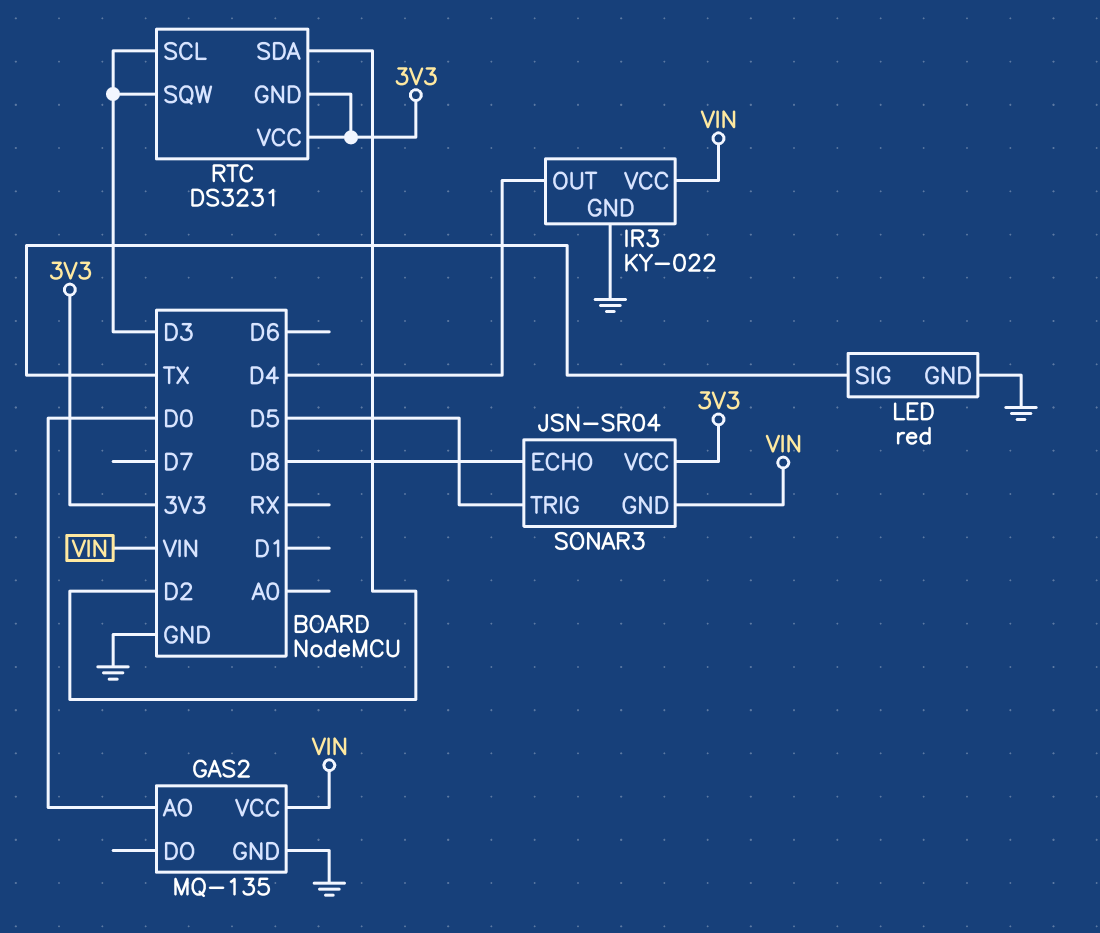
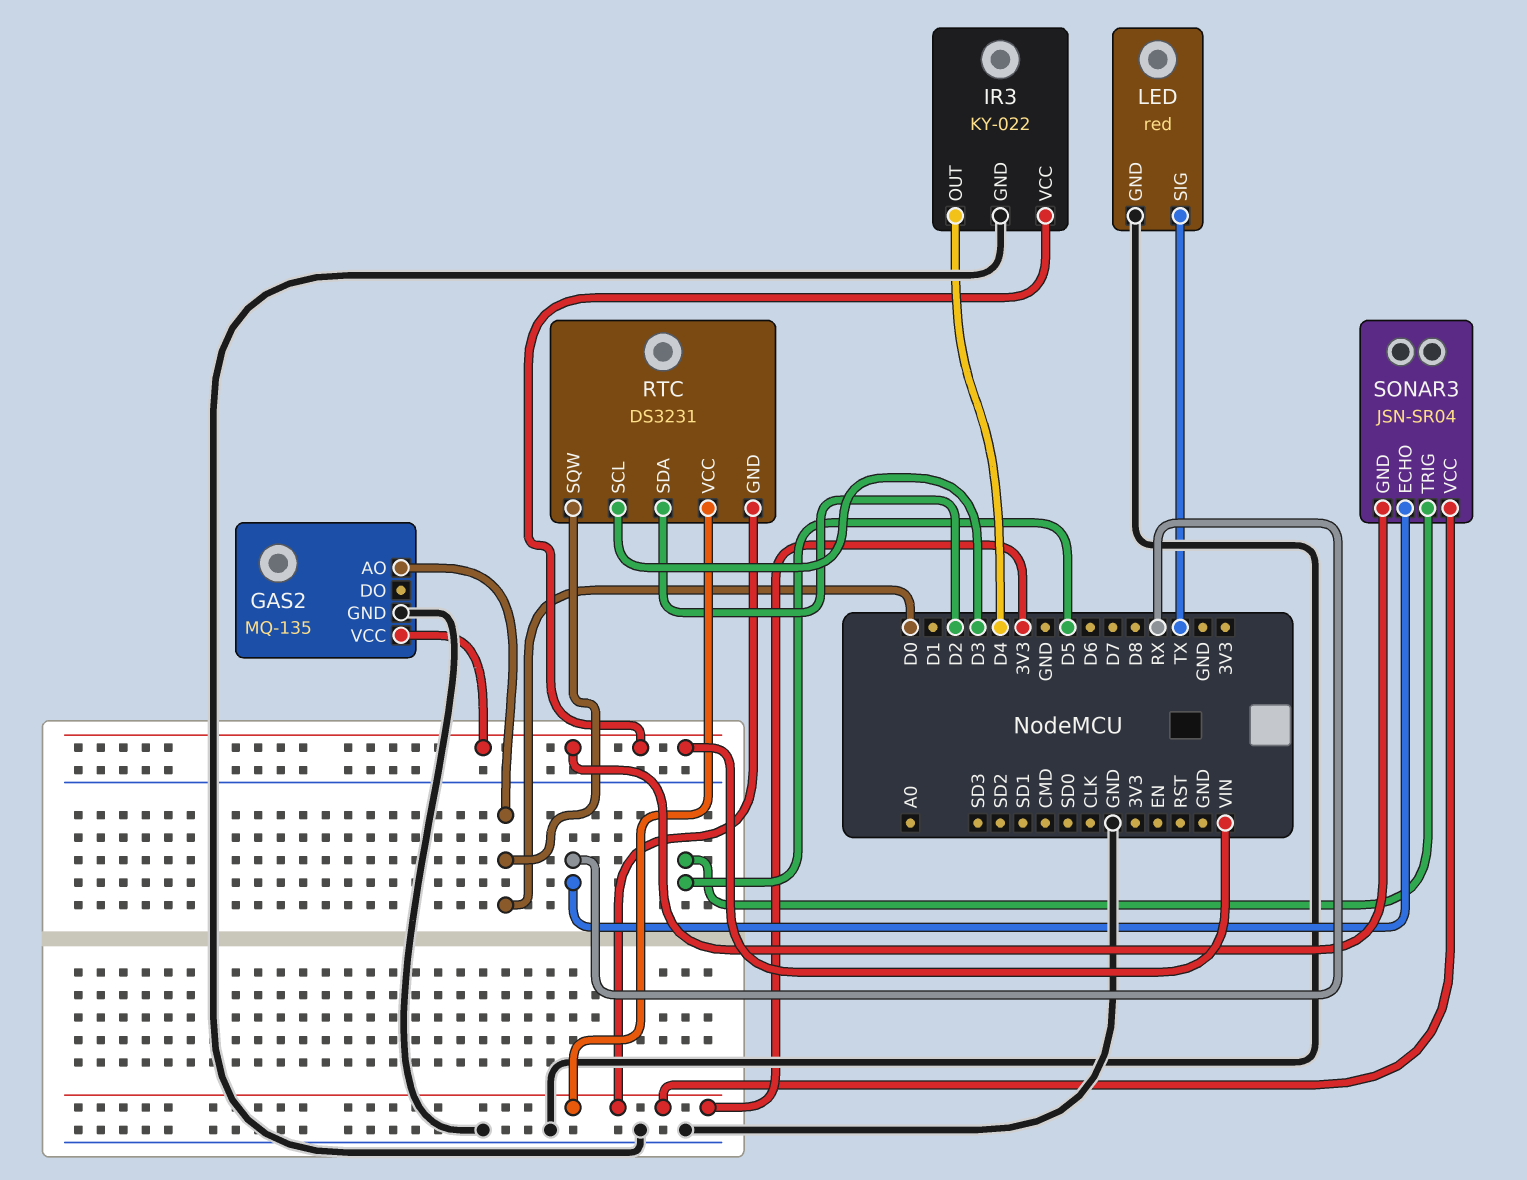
RTC pin SQW: D3 -> D0
SONAR3 pin ECHO: D8 -> RX

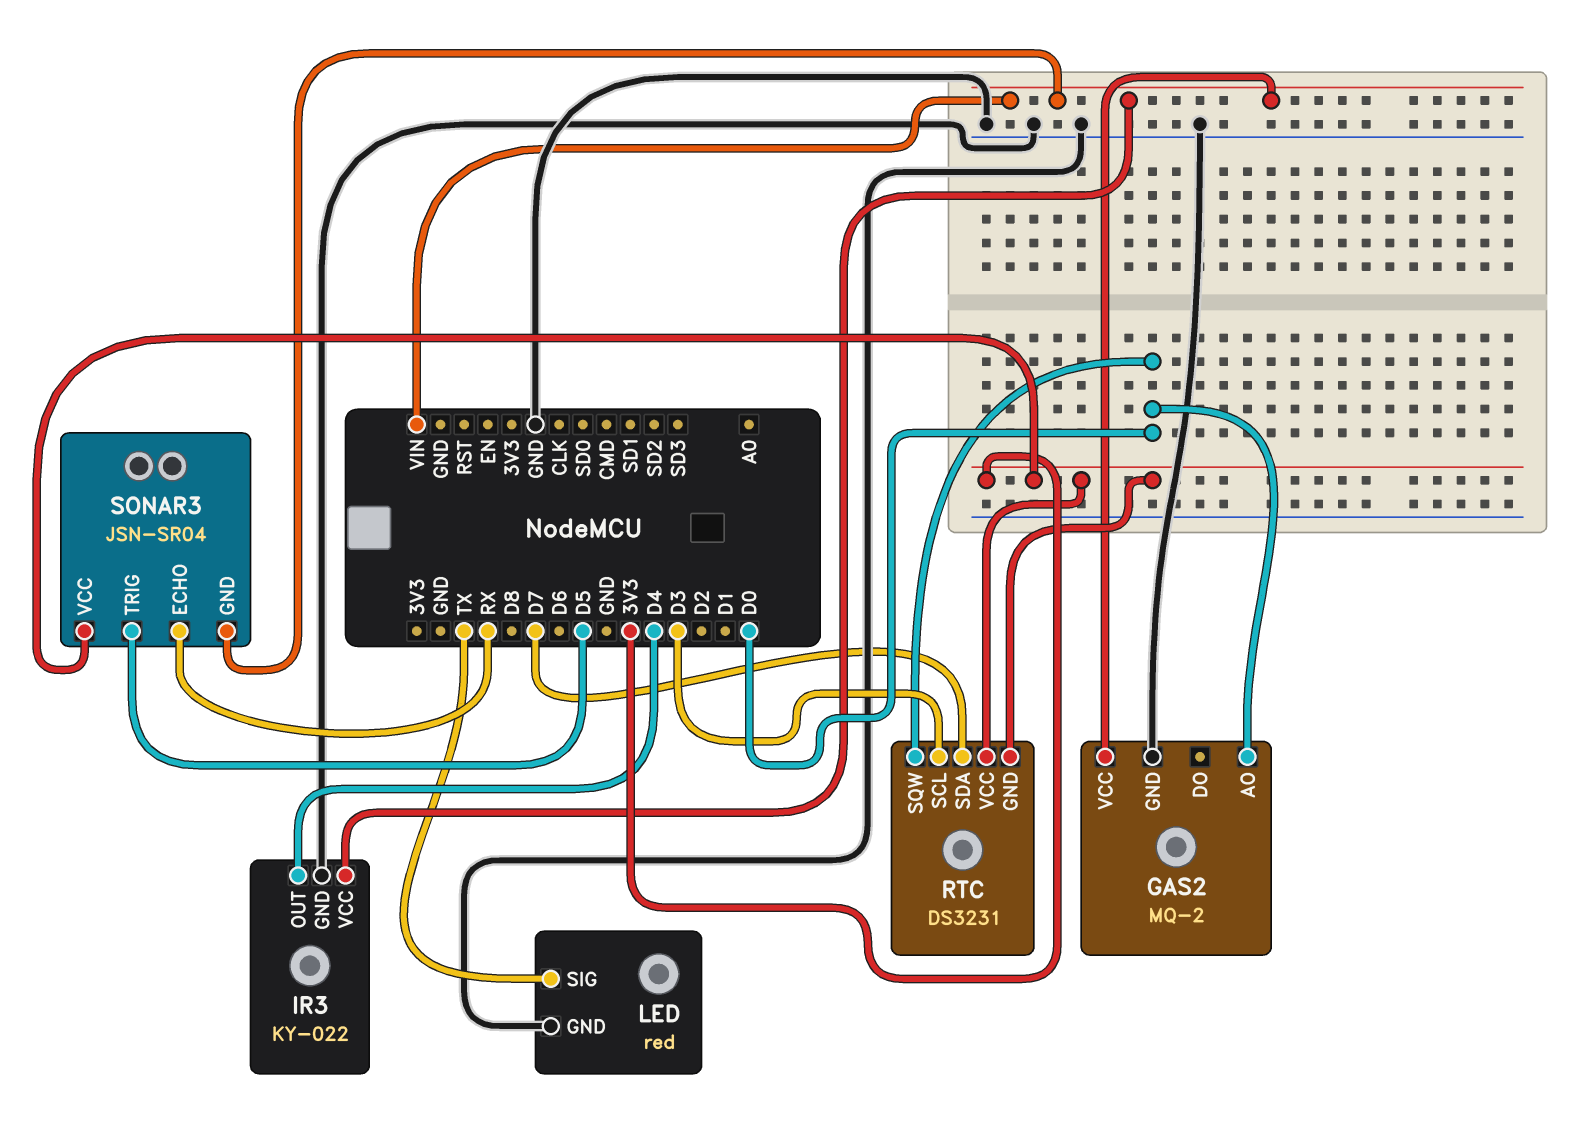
GAS2: MQ-135 -> MQ-2
RTC pin SDA: D2 -> D7

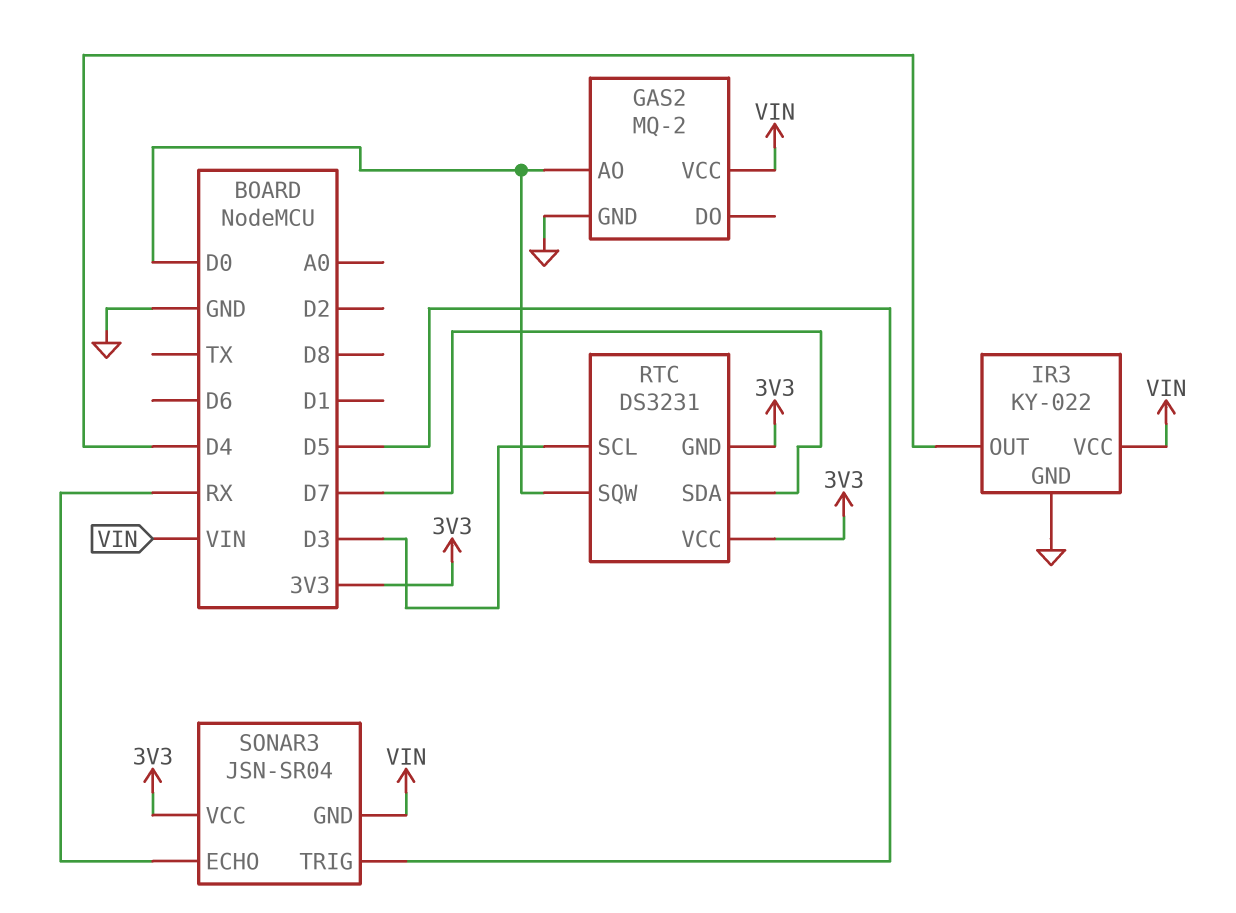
LED: red -> none
LED pin GND: GND -> none
LED pin SIG: TX -> none

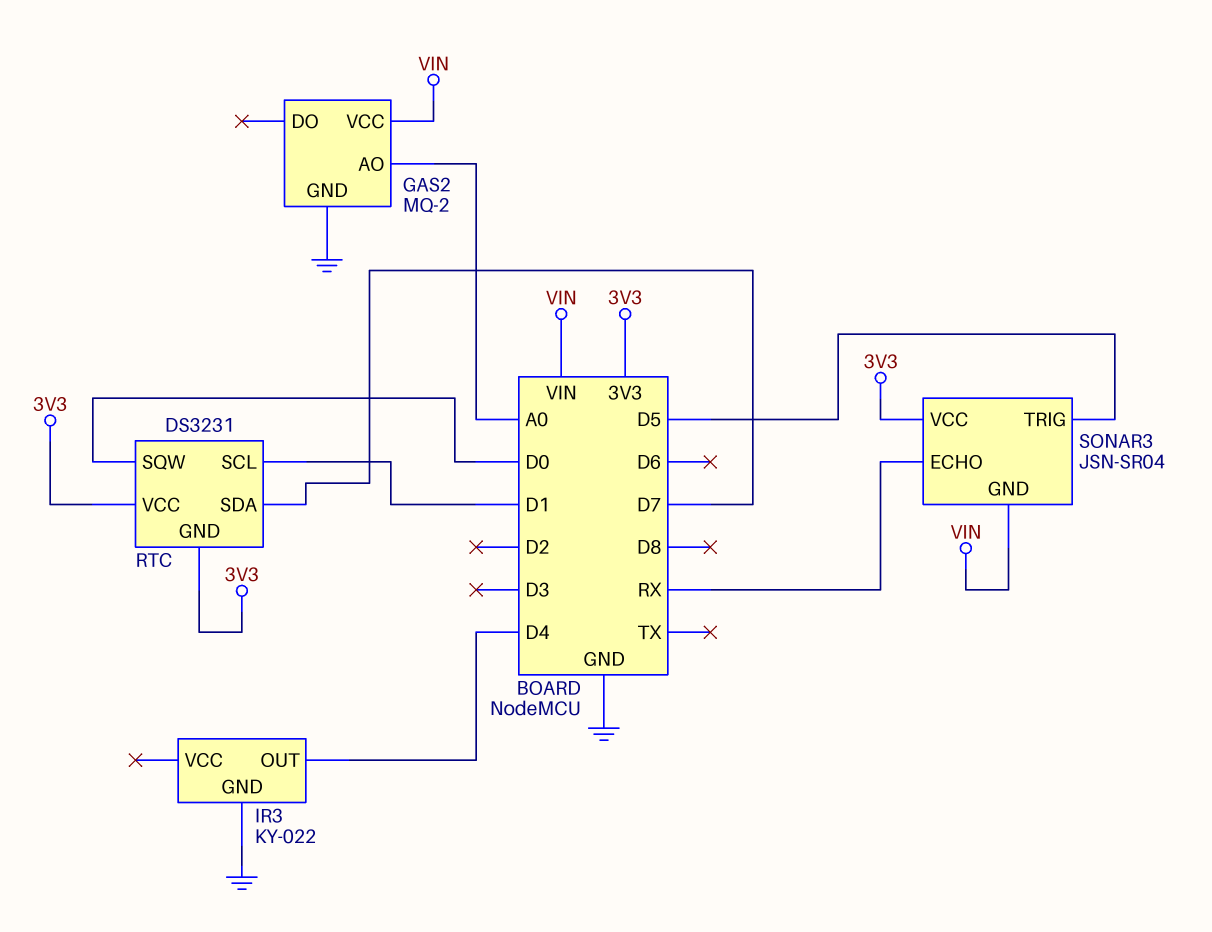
GAS2 pin AO: D0 -> A0
IR3 pin VCC: VIN -> none
RTC pin SCL: D3 -> D1

